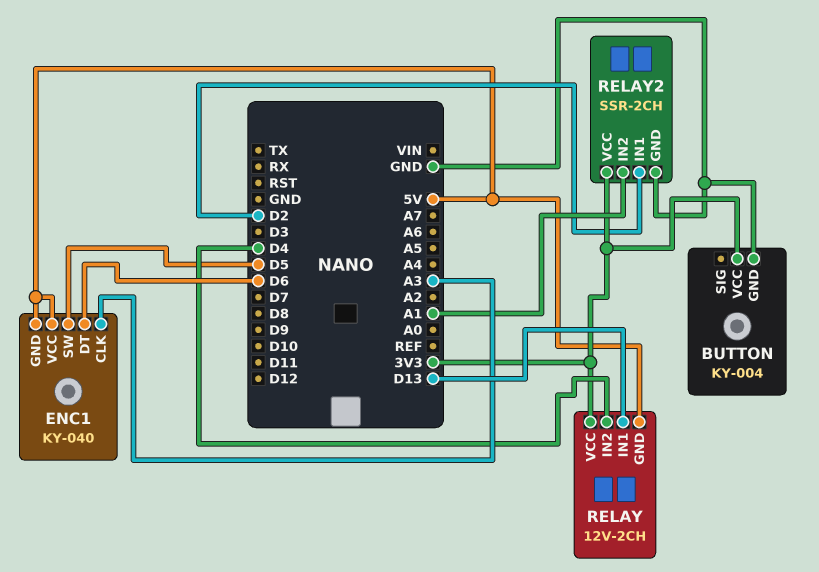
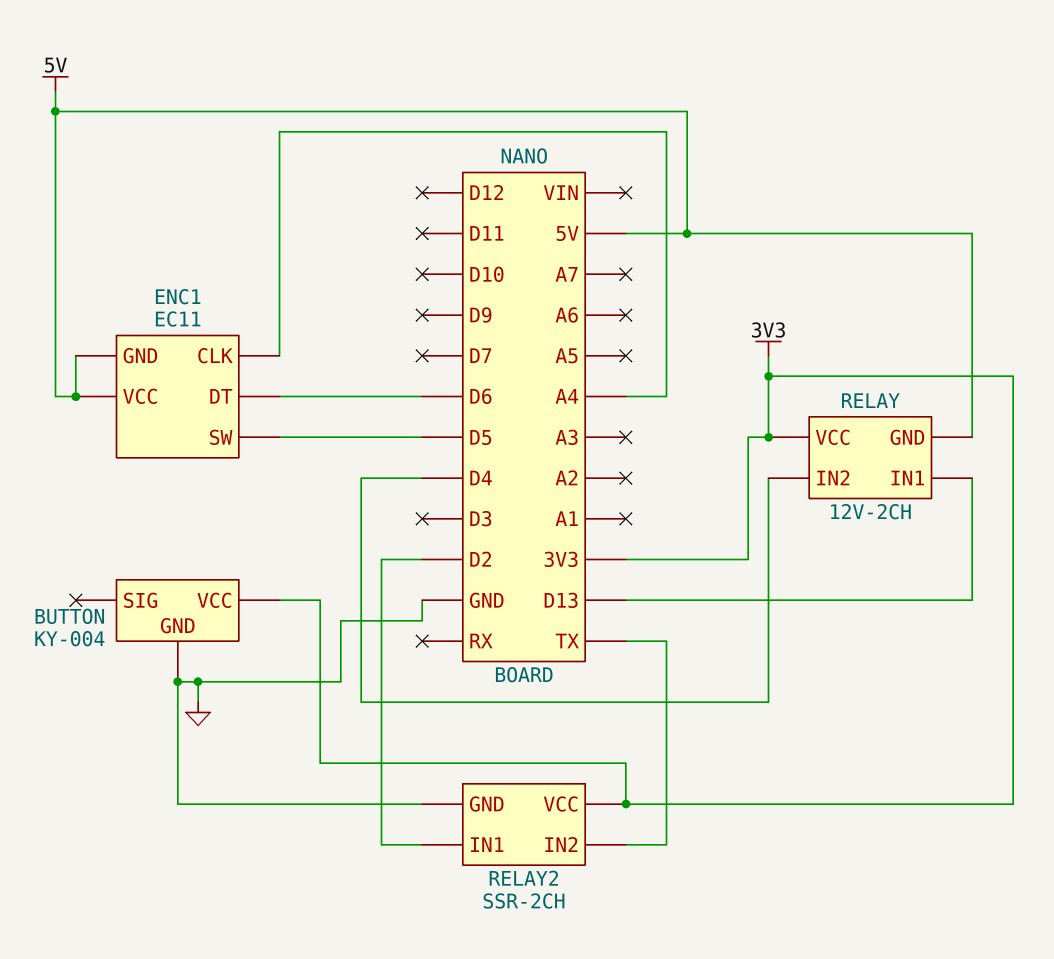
ENC1: KY-040 -> EC11
ENC1 pin CLK: A3 -> A4
RELAY2 pin IN2: A1 -> TX

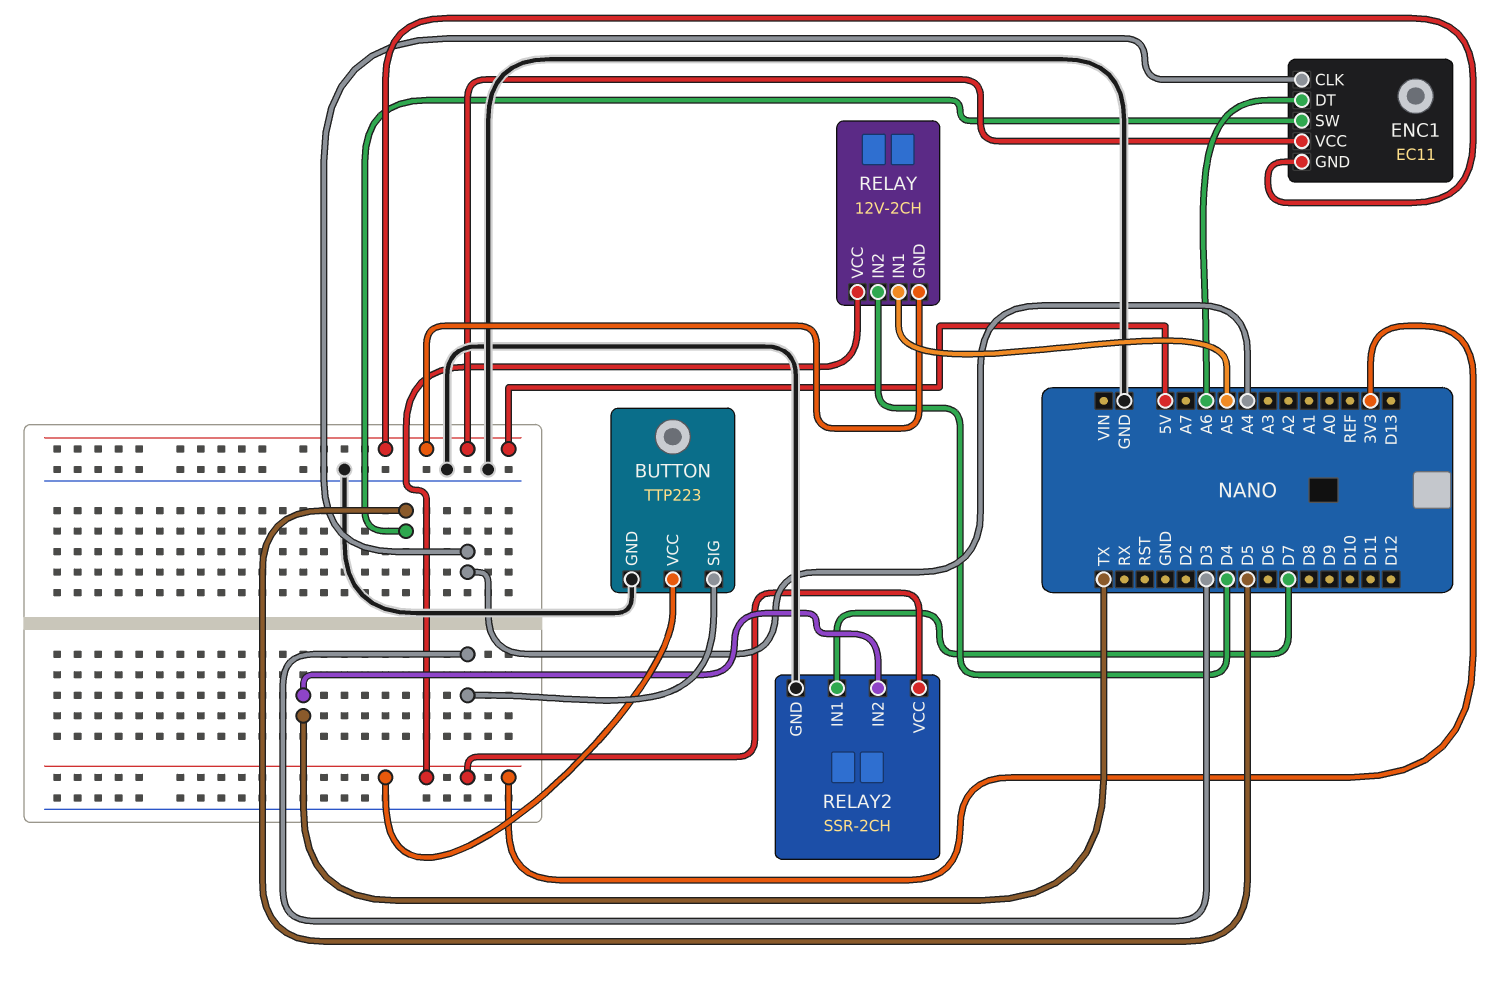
BUTTON: KY-004 -> TTP223
BUTTON pin SIG: none -> D3
ENC1 pin DT: D6 -> A6
RELAY pin IN1: D13 -> A5
RELAY2 pin IN1: D2 -> D7

